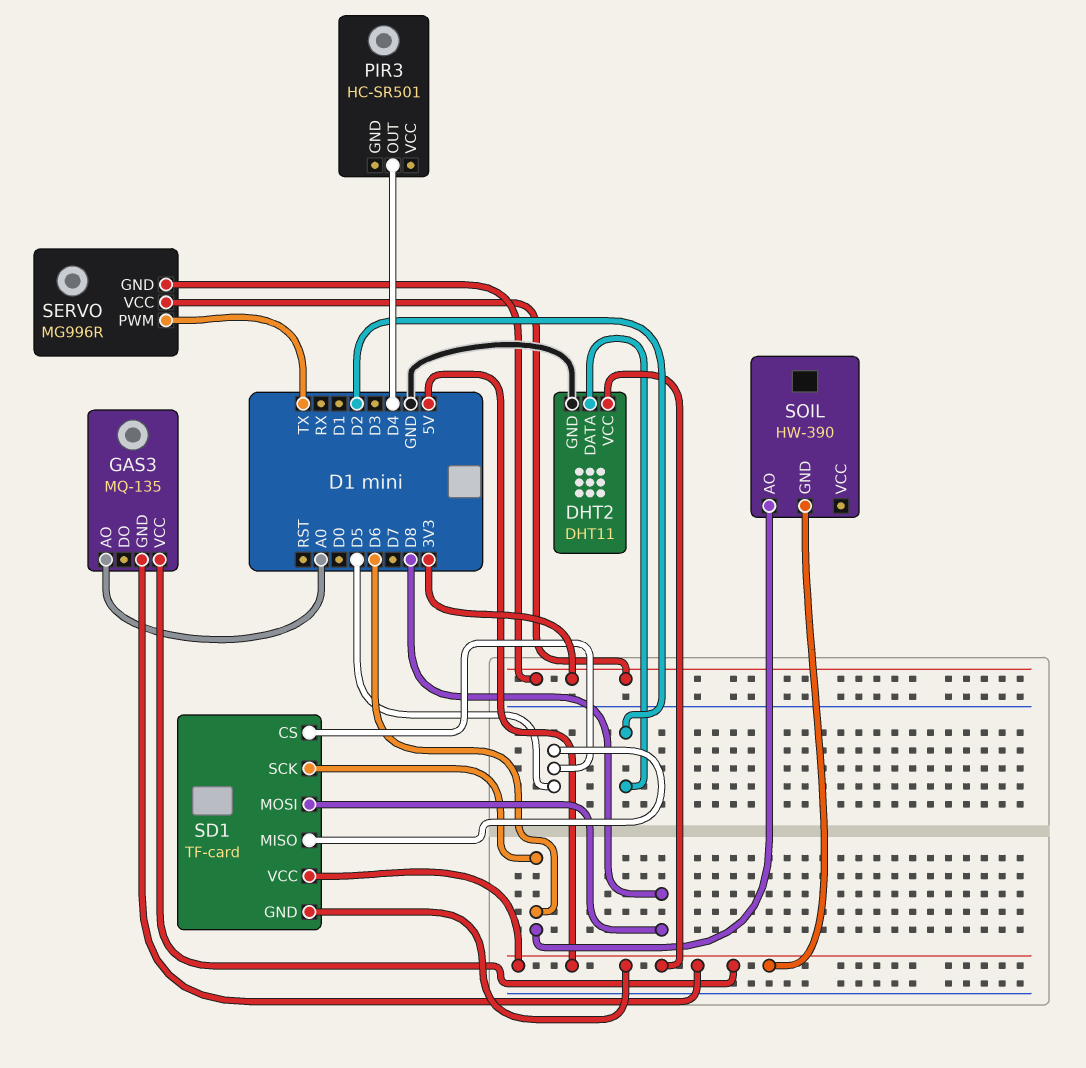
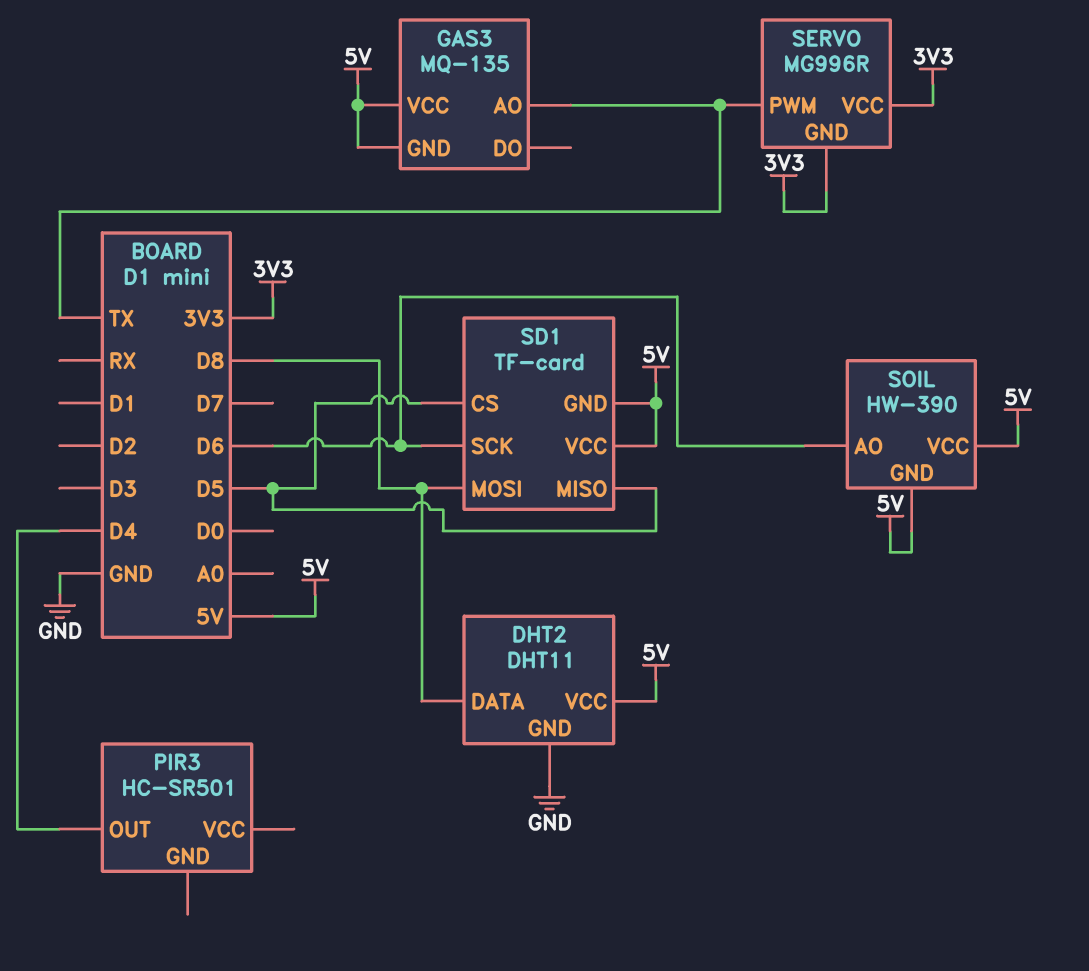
DHT2 pin DATA: D2 -> D8
GAS3 pin AO: A0 -> TX
SOIL pin VCC: none -> 5V

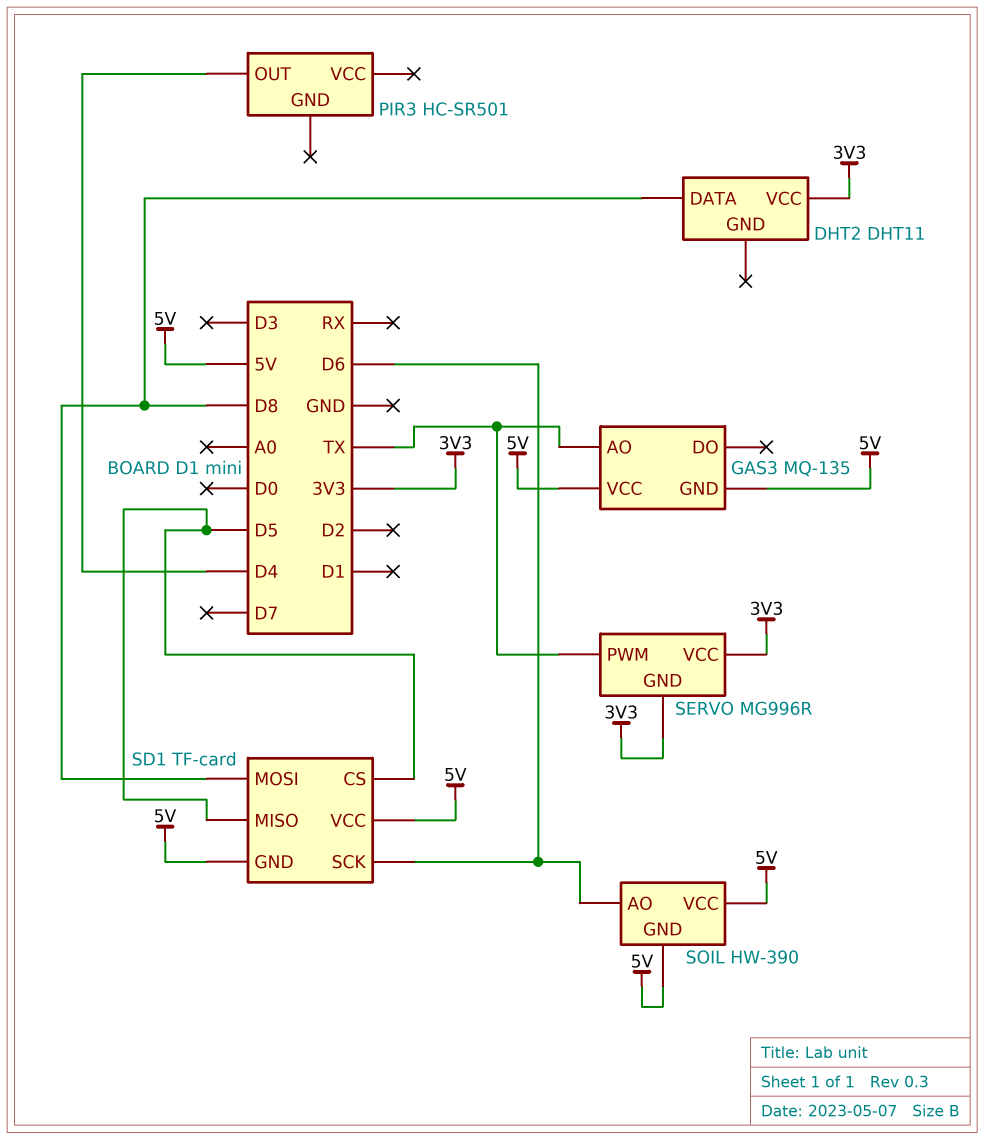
DHT2 pin GND: GND -> none
DHT2 pin VCC: 5V -> 3V3

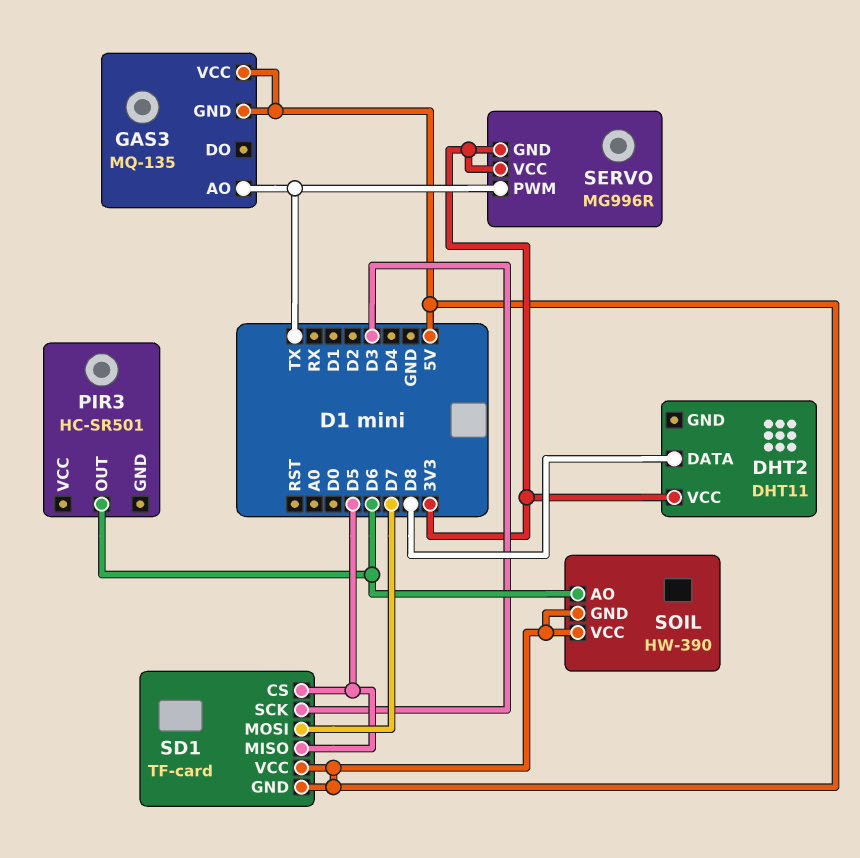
PIR3 pin OUT: D4 -> D6
SD1 pin MOSI: D8 -> D7
SD1 pin SCK: D6 -> D3

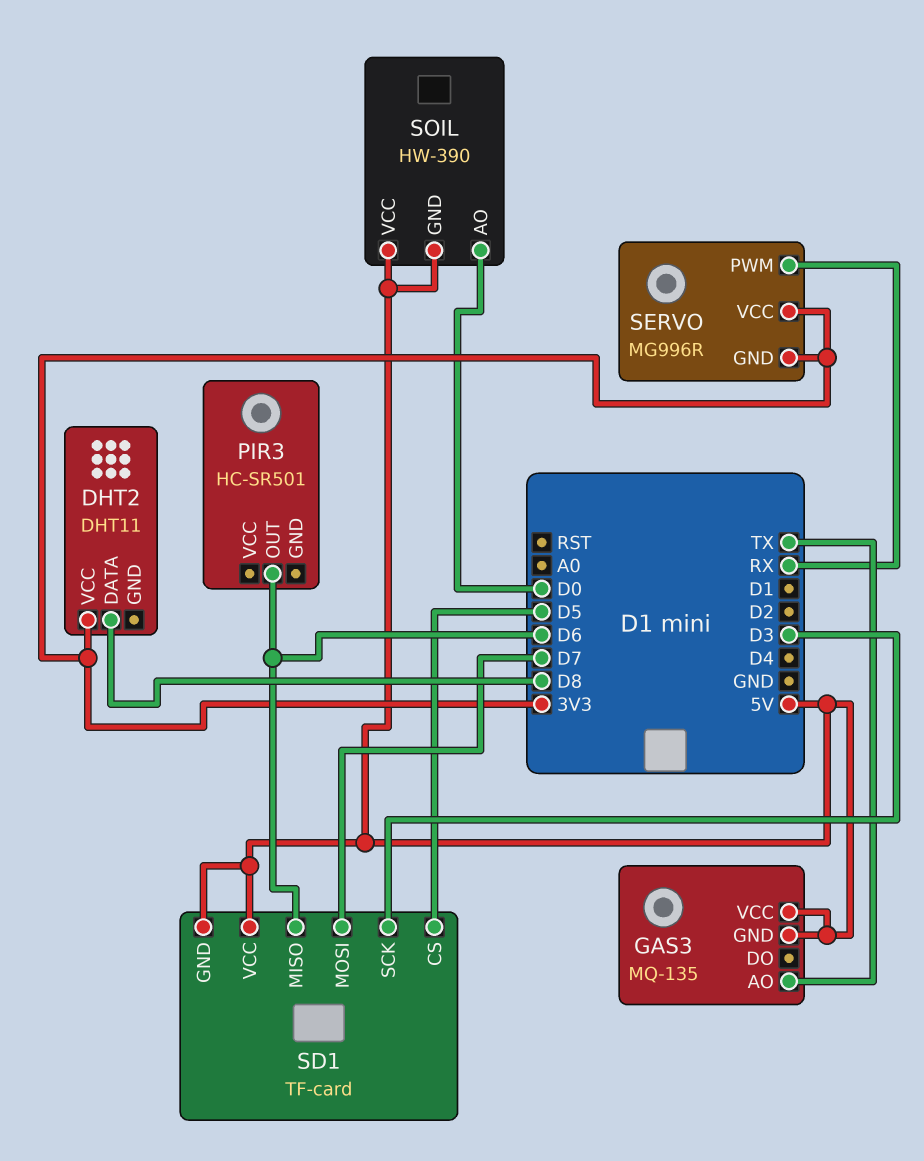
SD1 pin MISO: D5 -> D6
SERVO pin PWM: TX -> RX
SOIL pin AO: D6 -> D0

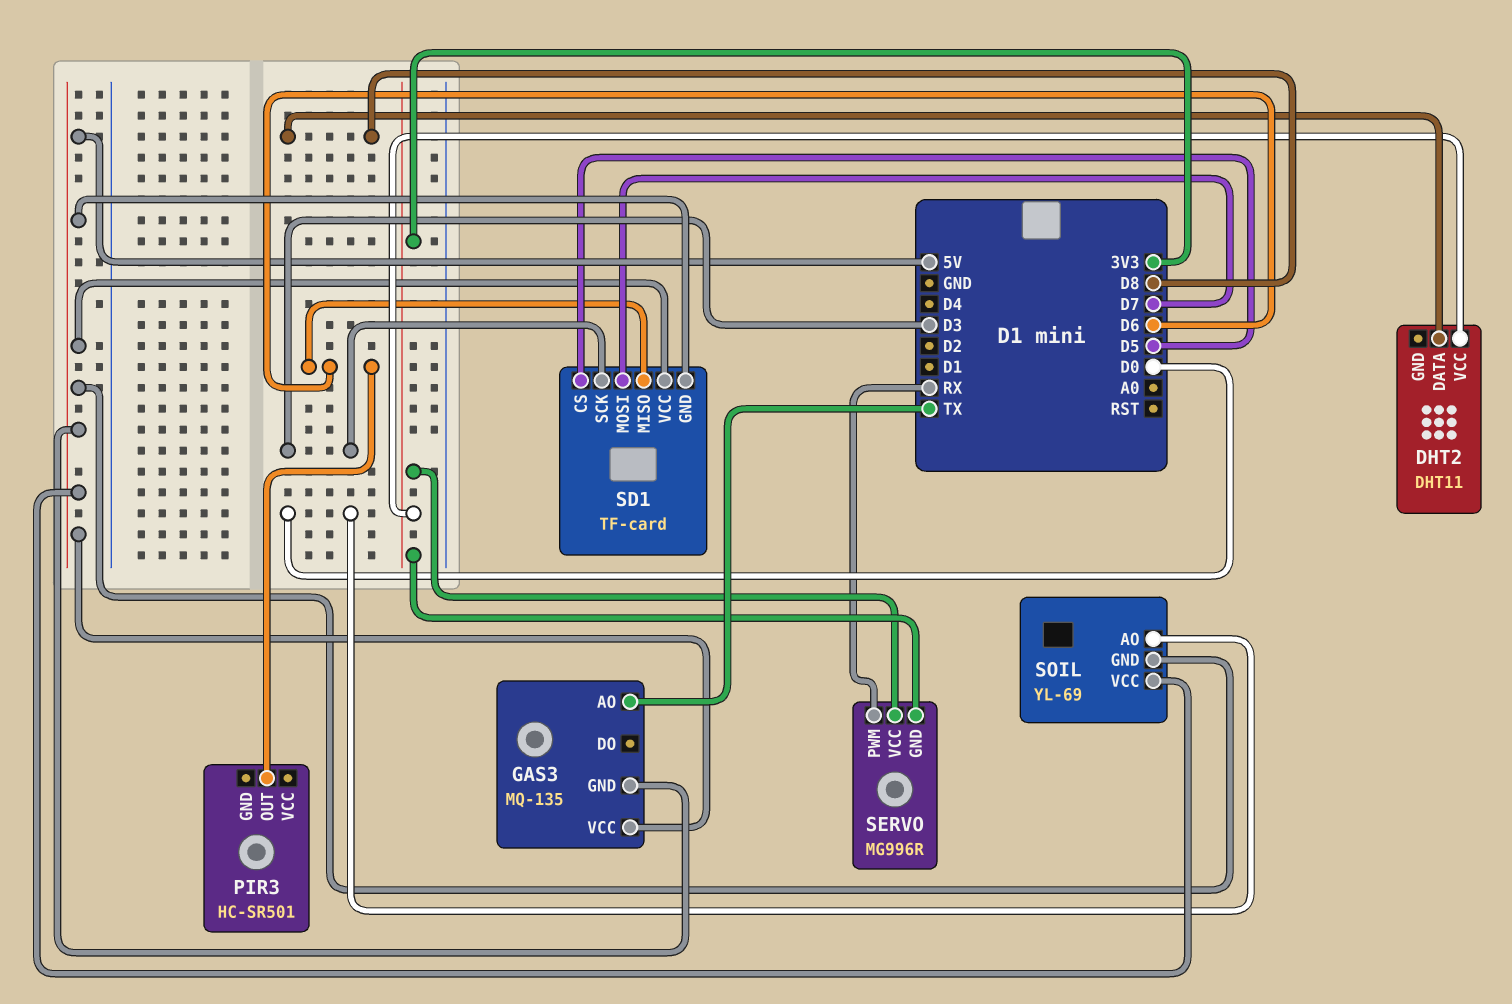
SOIL: HW-390 -> YL-69

